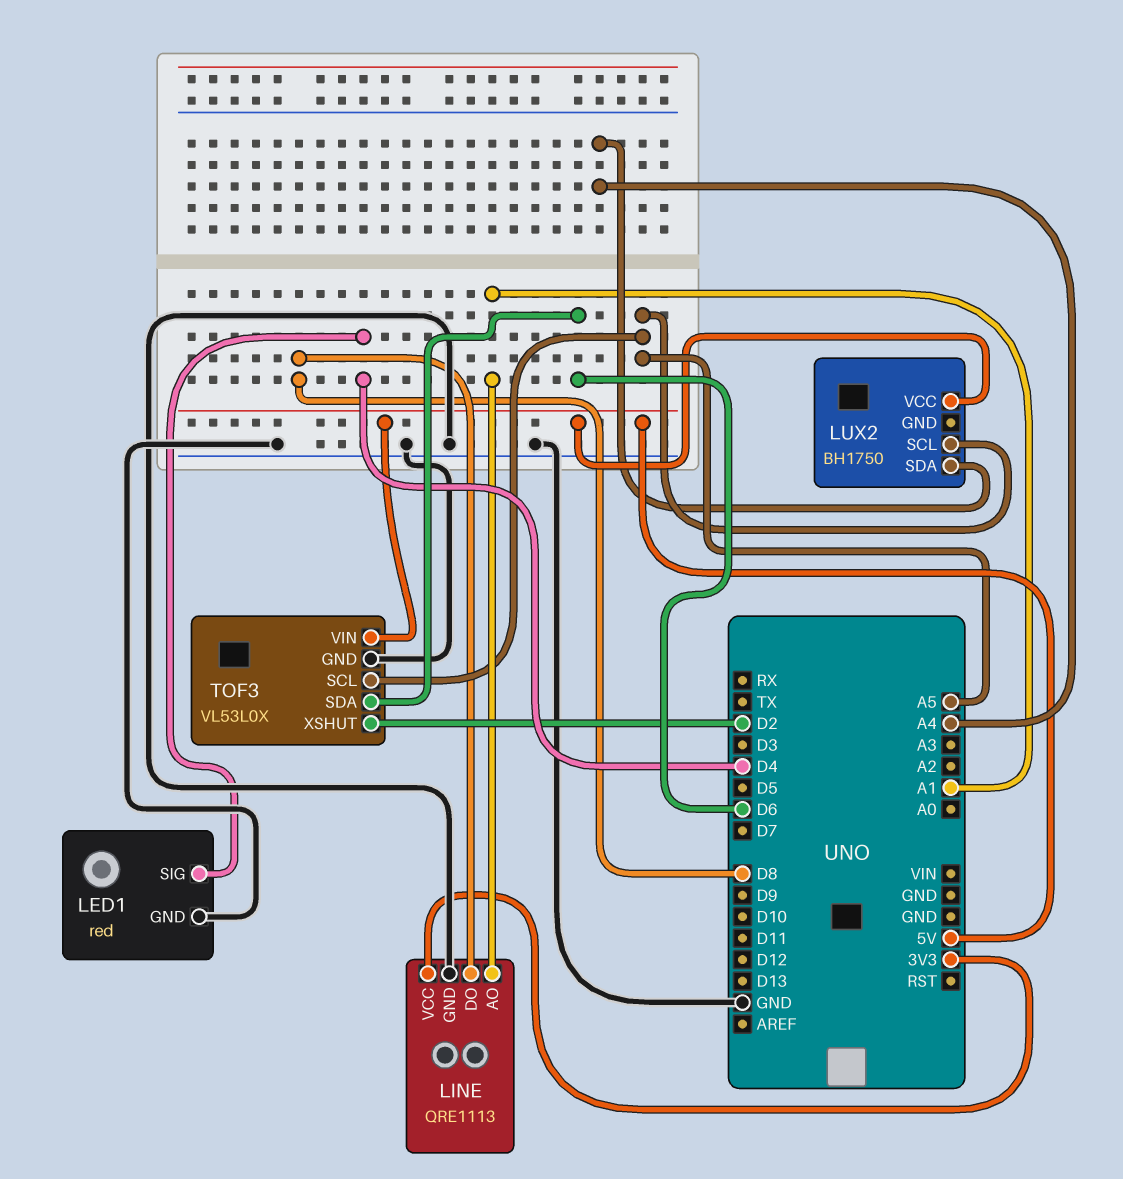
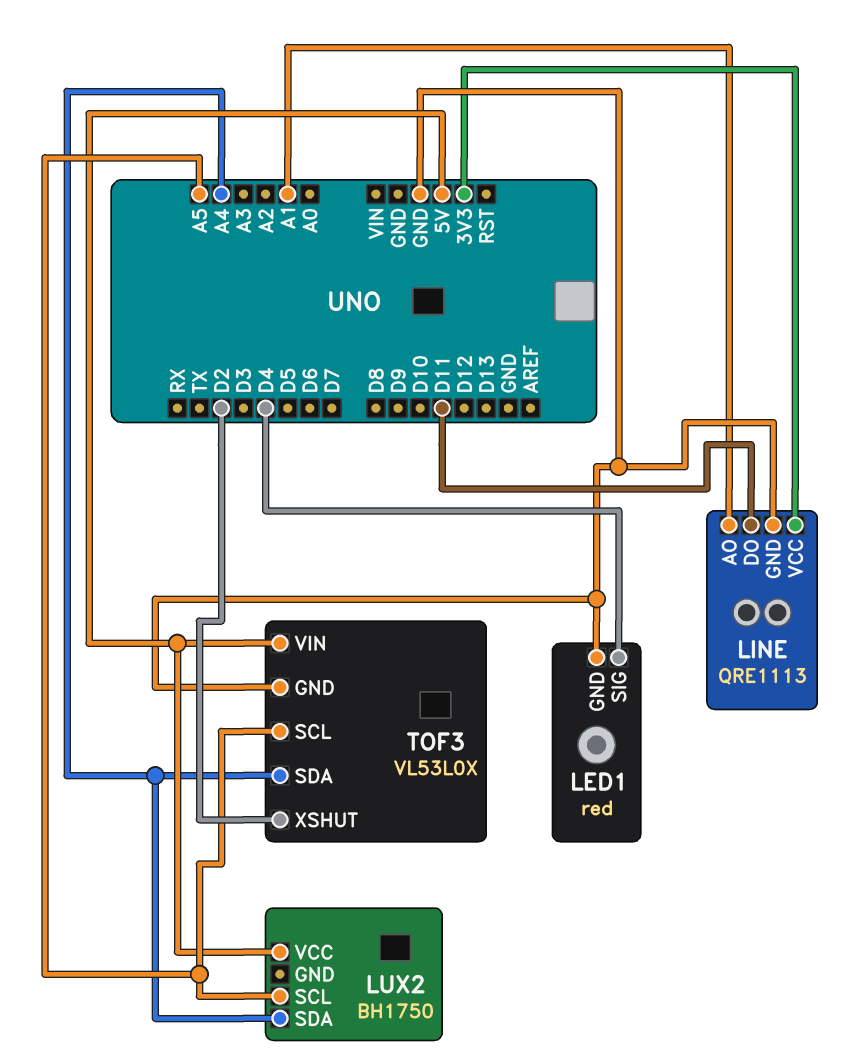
LINE pin DO: D8 -> D11
TOF3 pin SDA: D6 -> A4

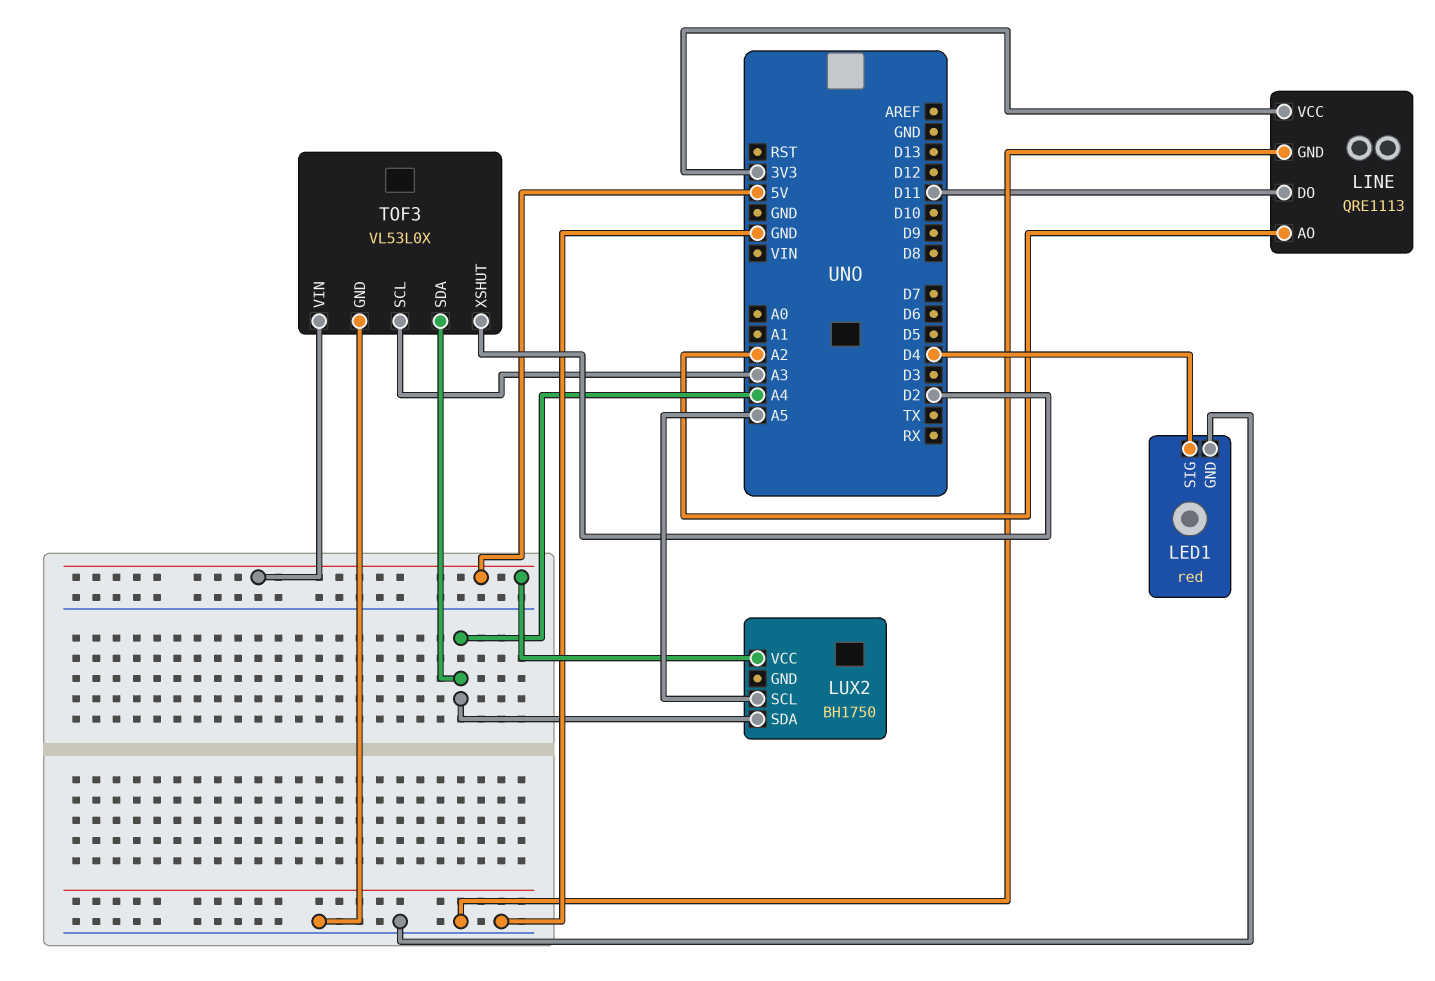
LINE pin AO: A1 -> A2
TOF3 pin SCL: A5 -> A3

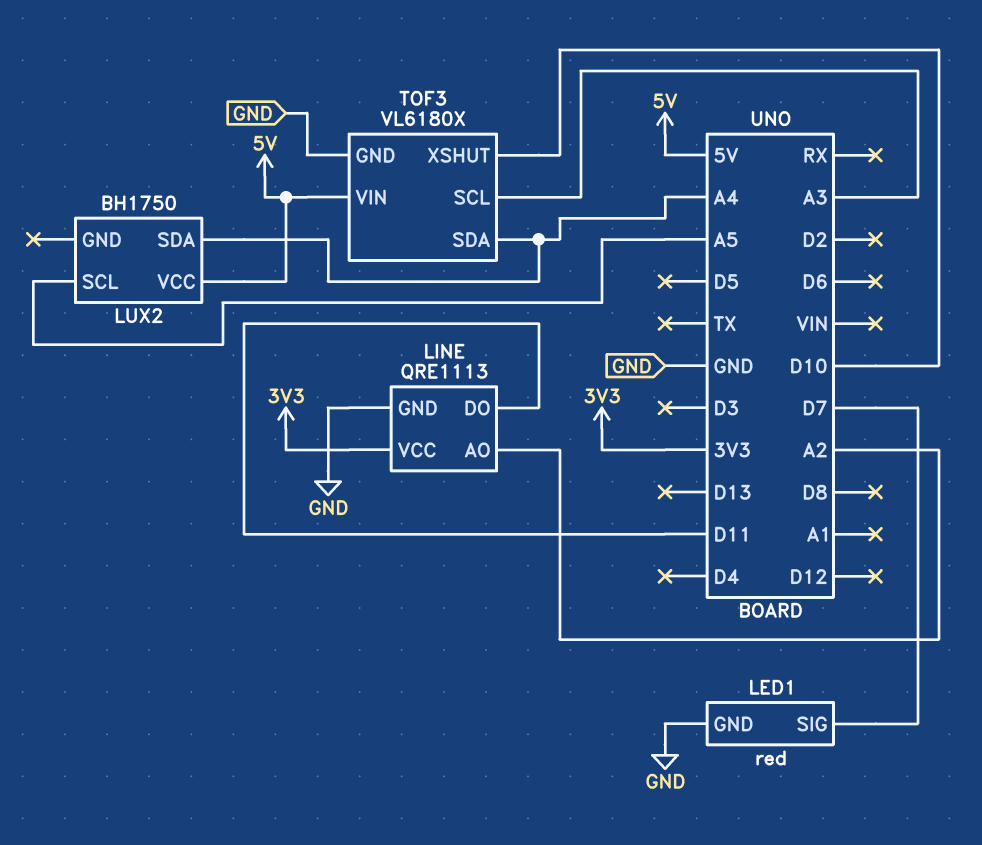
LED1 pin SIG: D4 -> D7
TOF3: VL53L0X -> VL6180X
TOF3 pin XSHUT: D2 -> D10

